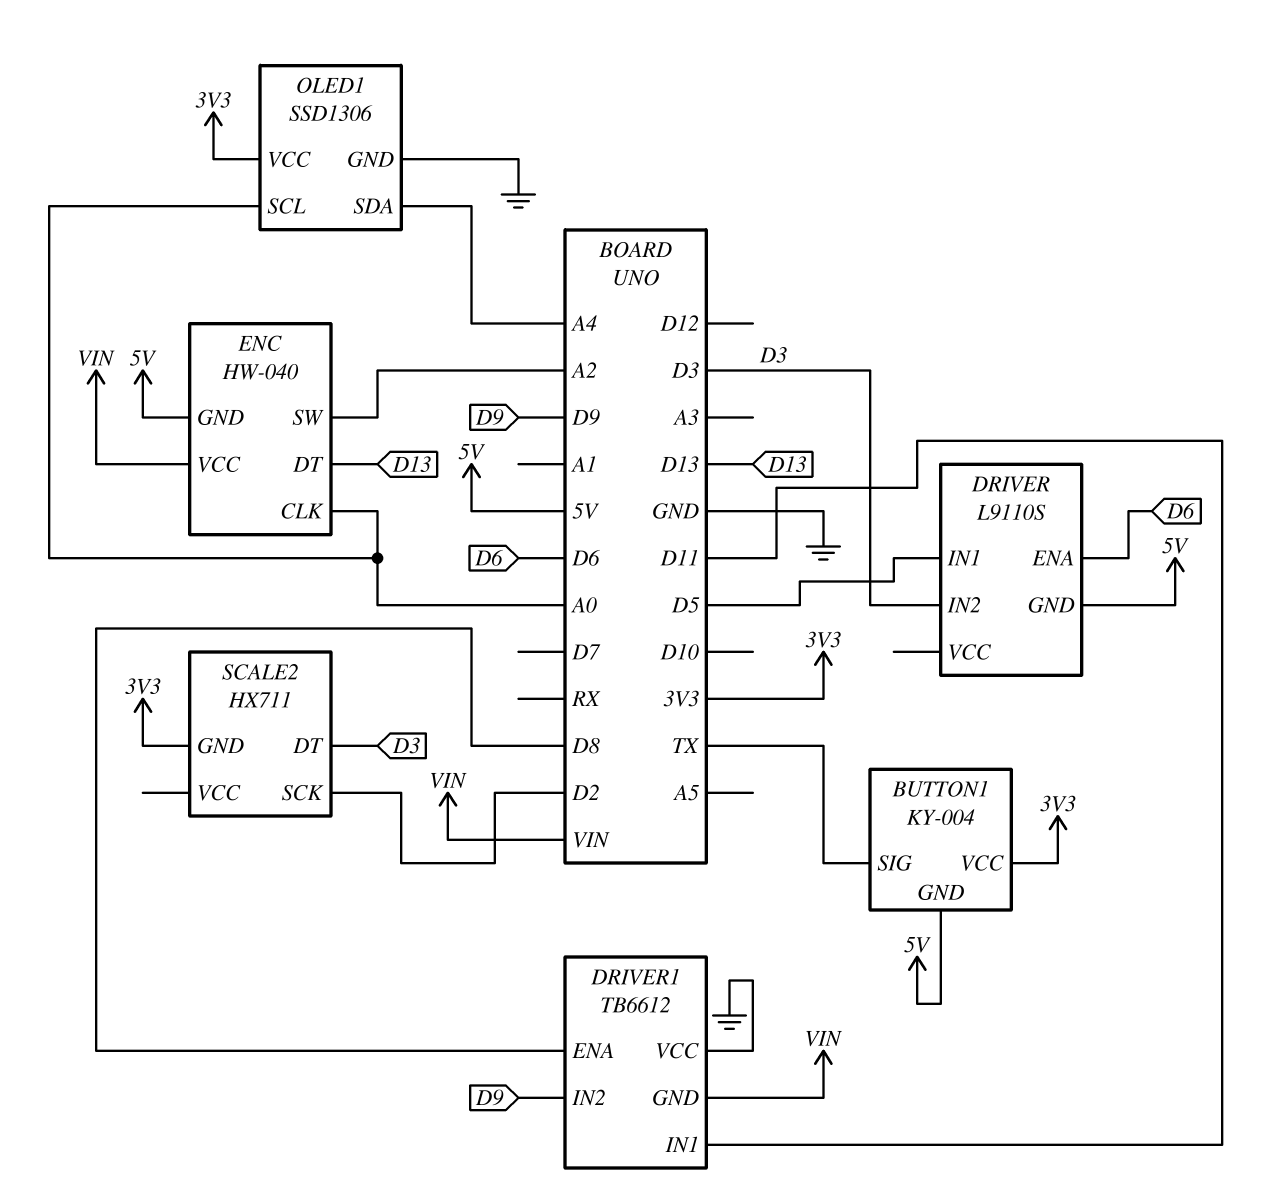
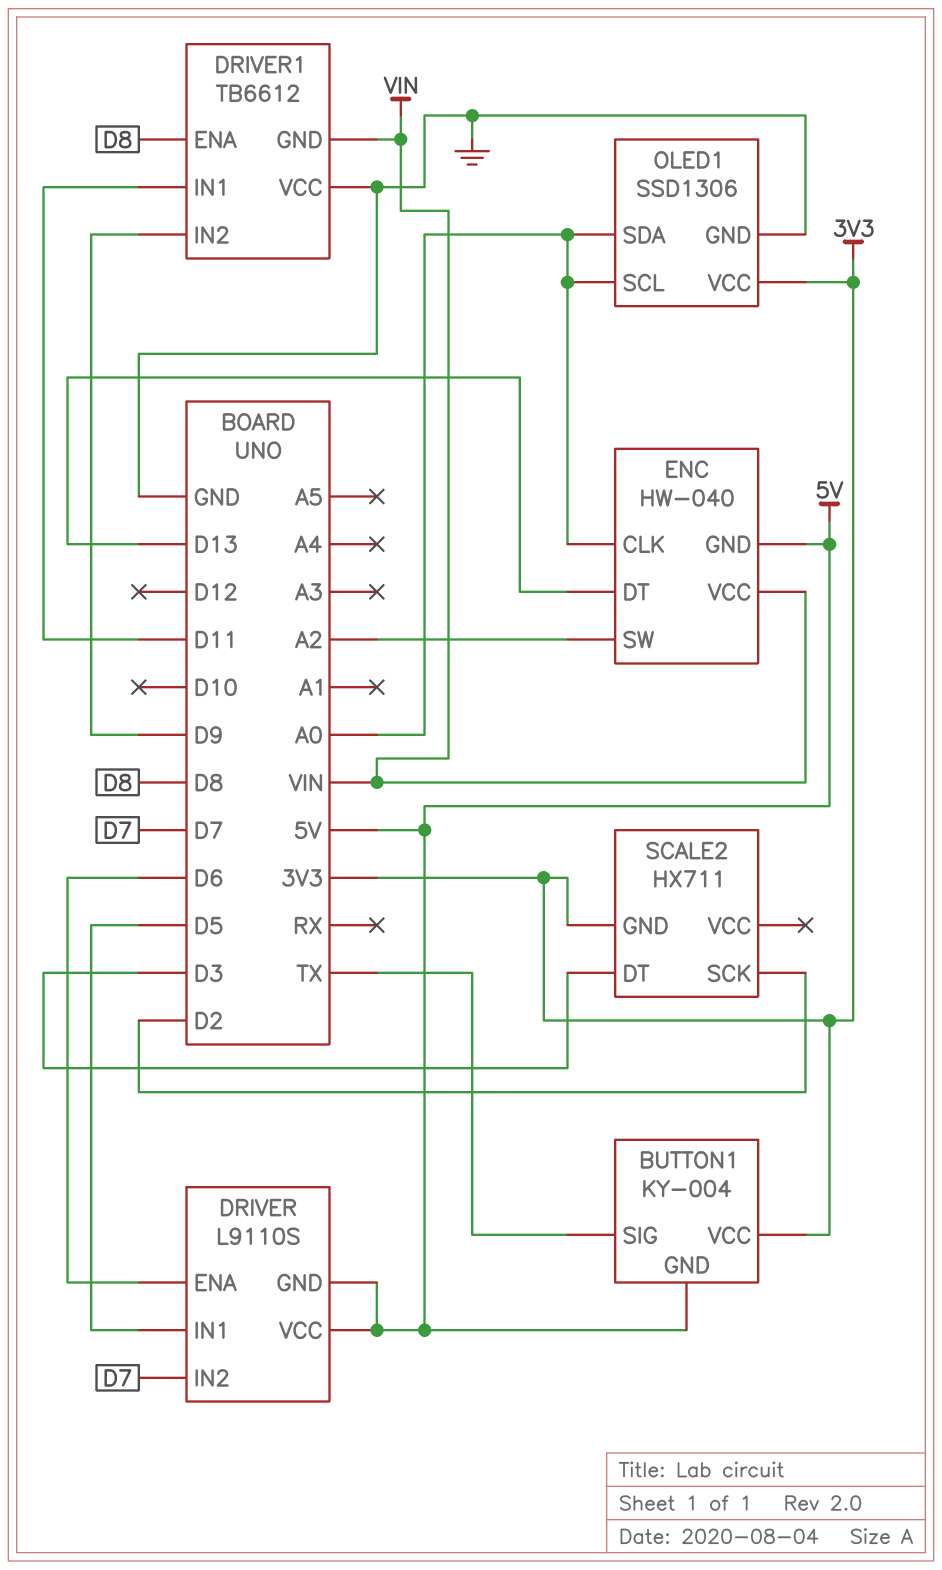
DRIVER pin IN2: D3 -> D7
DRIVER pin VCC: none -> 5V
OLED1 pin SDA: A4 -> A0

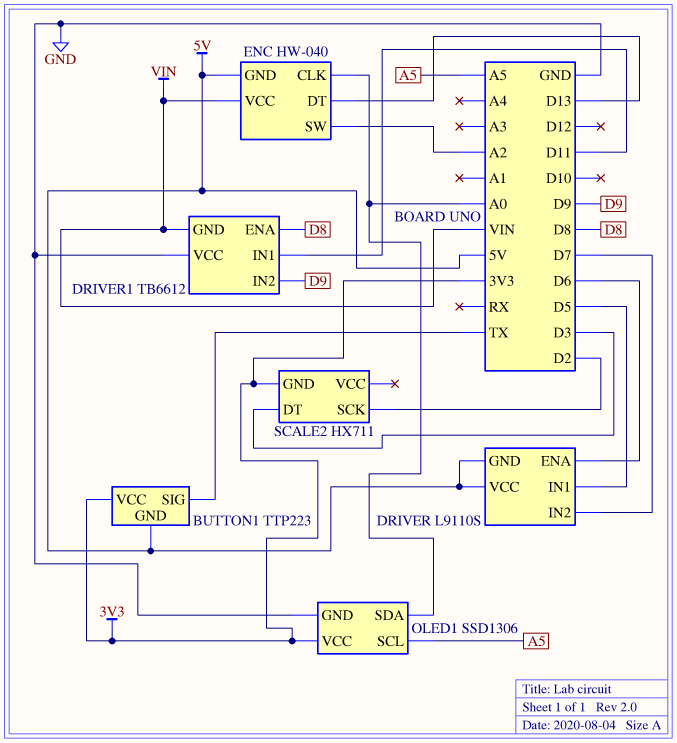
BUTTON1: KY-004 -> TTP223
OLED1 pin SCL: A0 -> A5

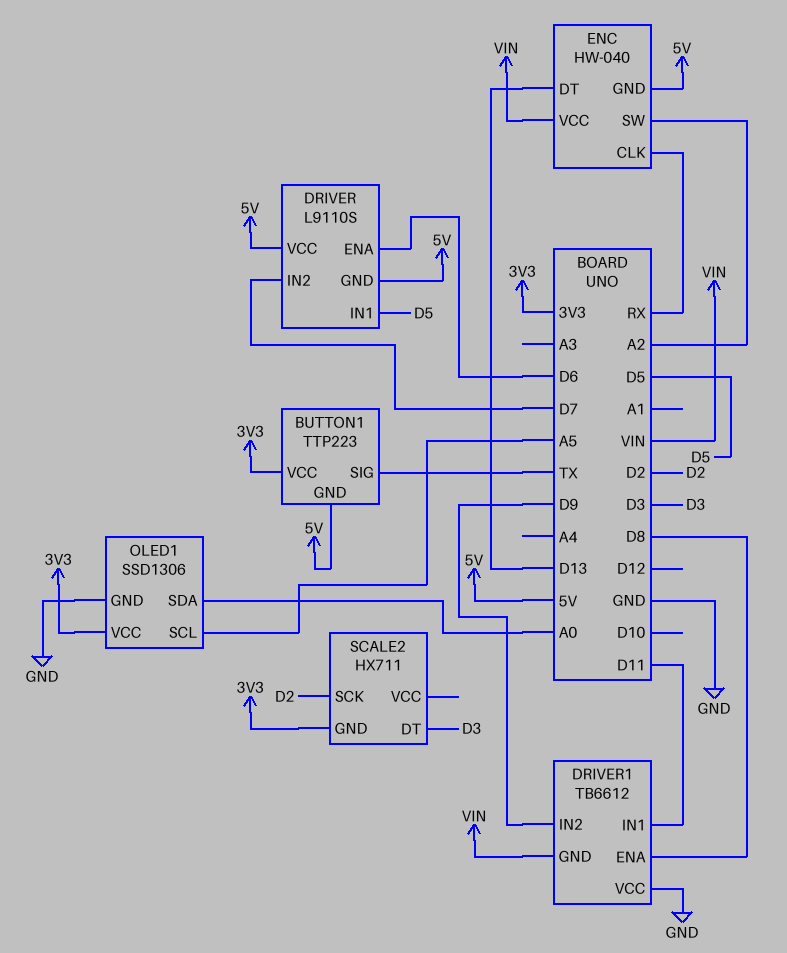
ENC pin CLK: A0 -> RX

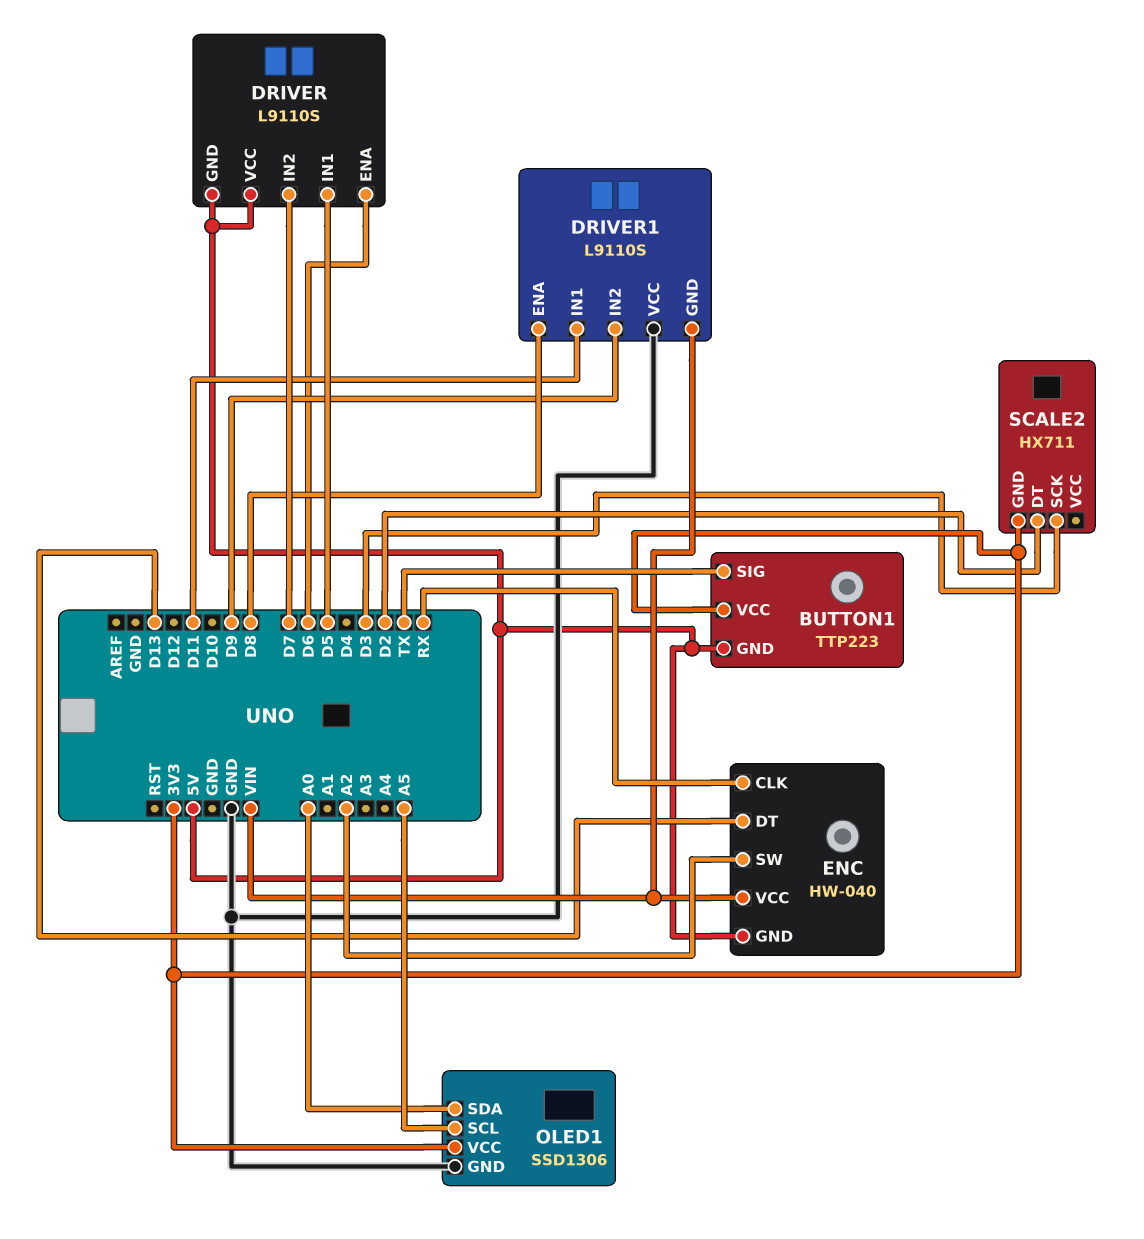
DRIVER1: TB6612 -> L9110S
SCALE2 pin DT: D3 -> D2
SCALE2 pin SCK: D2 -> D3

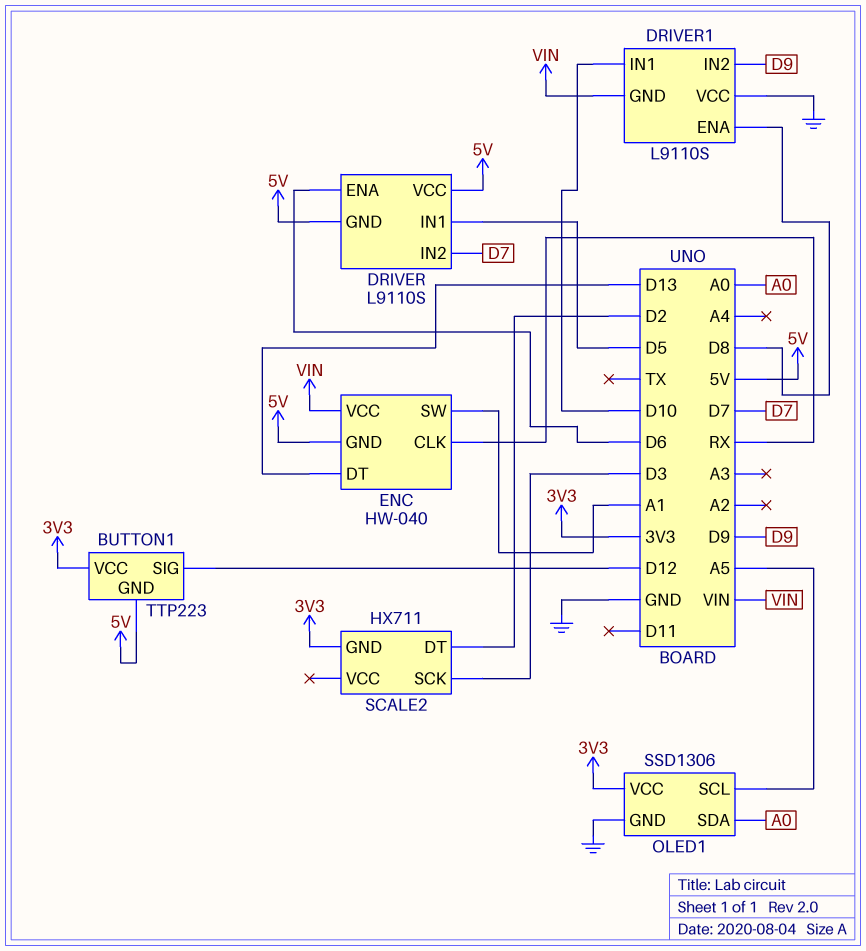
BUTTON1 pin SIG: TX -> D12
DRIVER1 pin IN1: D11 -> D10
ENC pin SW: A2 -> A1

